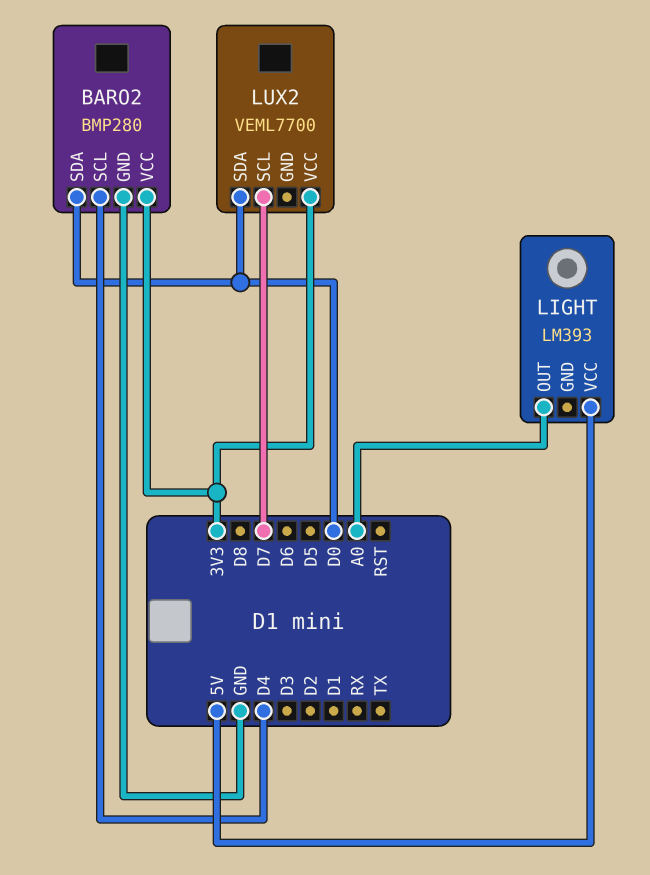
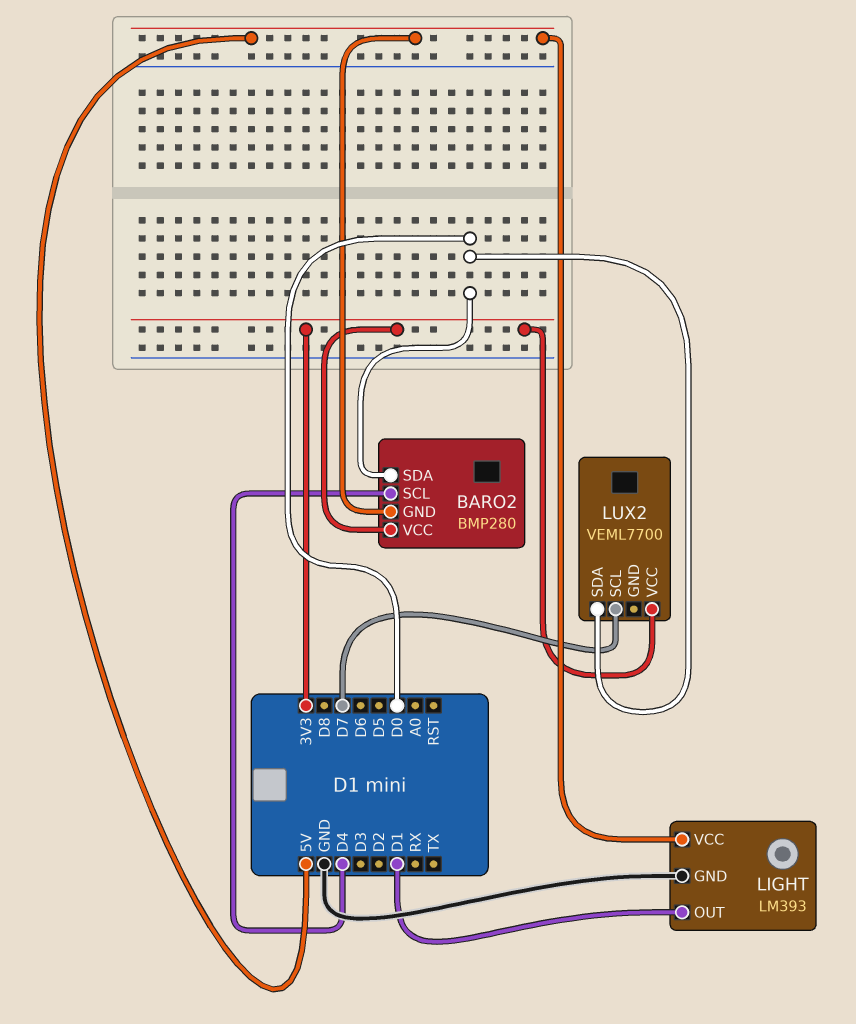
BARO2 pin GND: GND -> 5V
LIGHT pin GND: none -> GND
LIGHT pin OUT: A0 -> D1

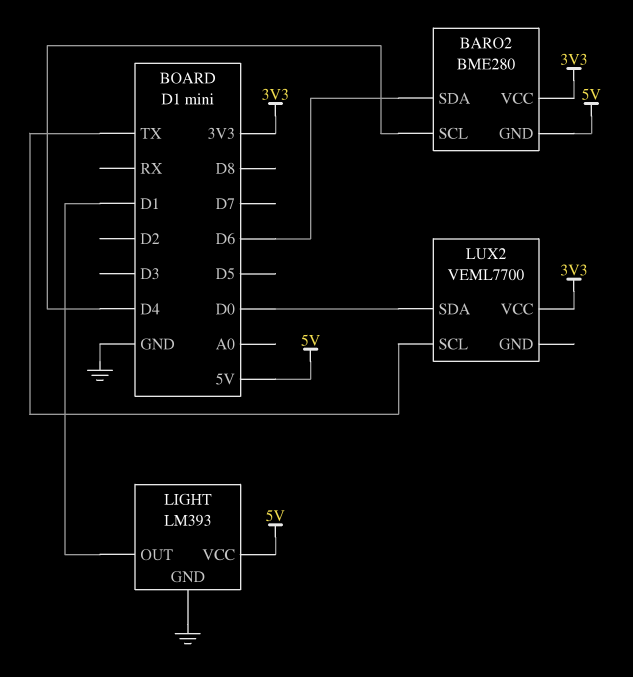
BARO2: BMP280 -> BME280
BARO2 pin SDA: D0 -> D6
LUX2 pin SCL: D7 -> TX

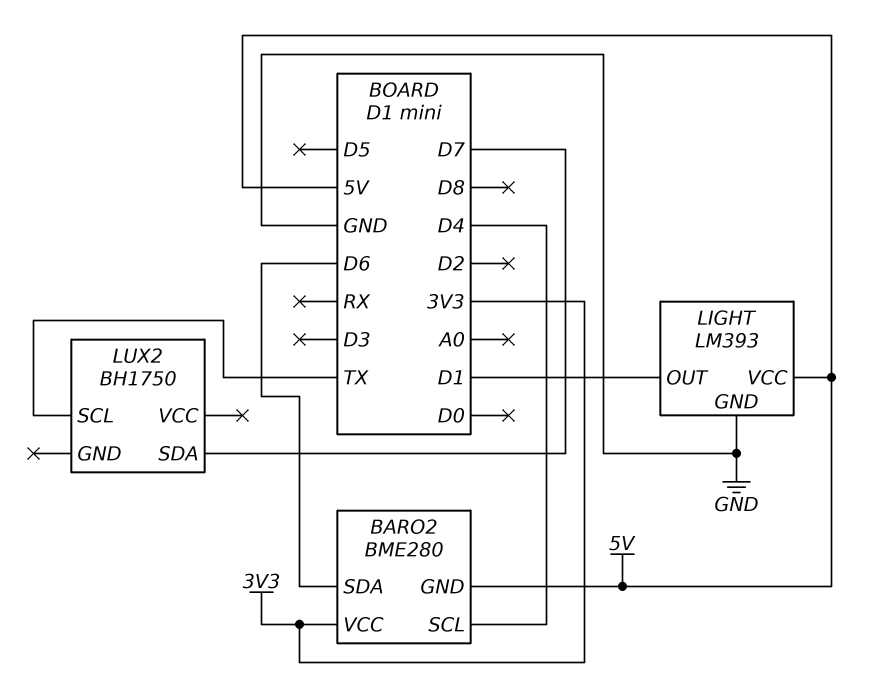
LUX2: VEML7700 -> BH1750
LUX2 pin SDA: D0 -> D7
LUX2 pin VCC: 3V3 -> none

